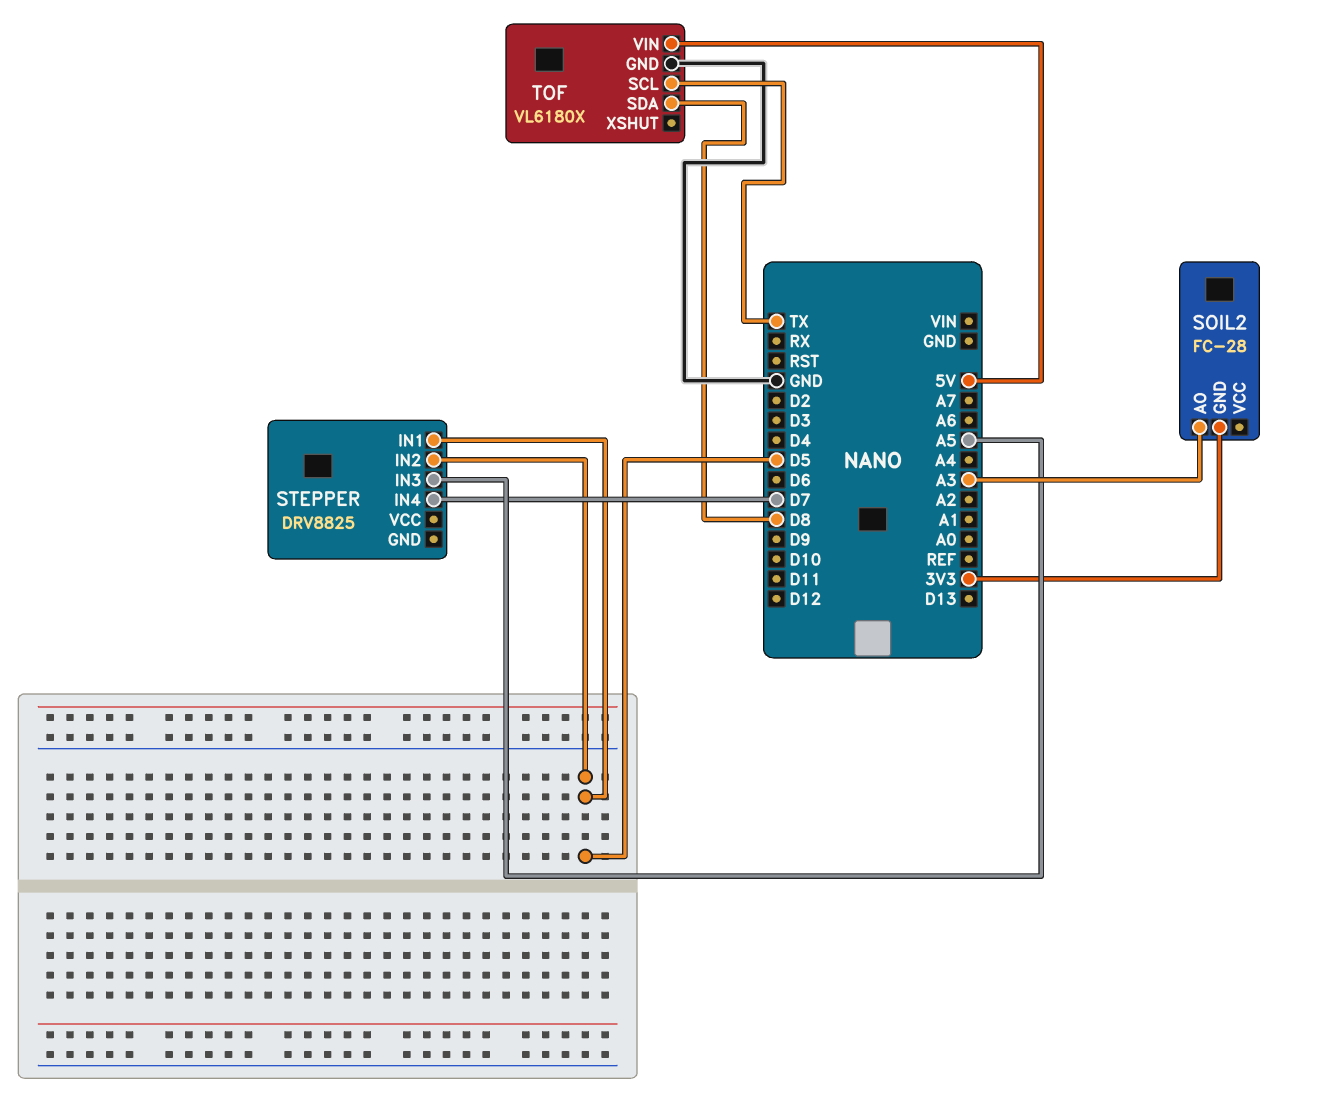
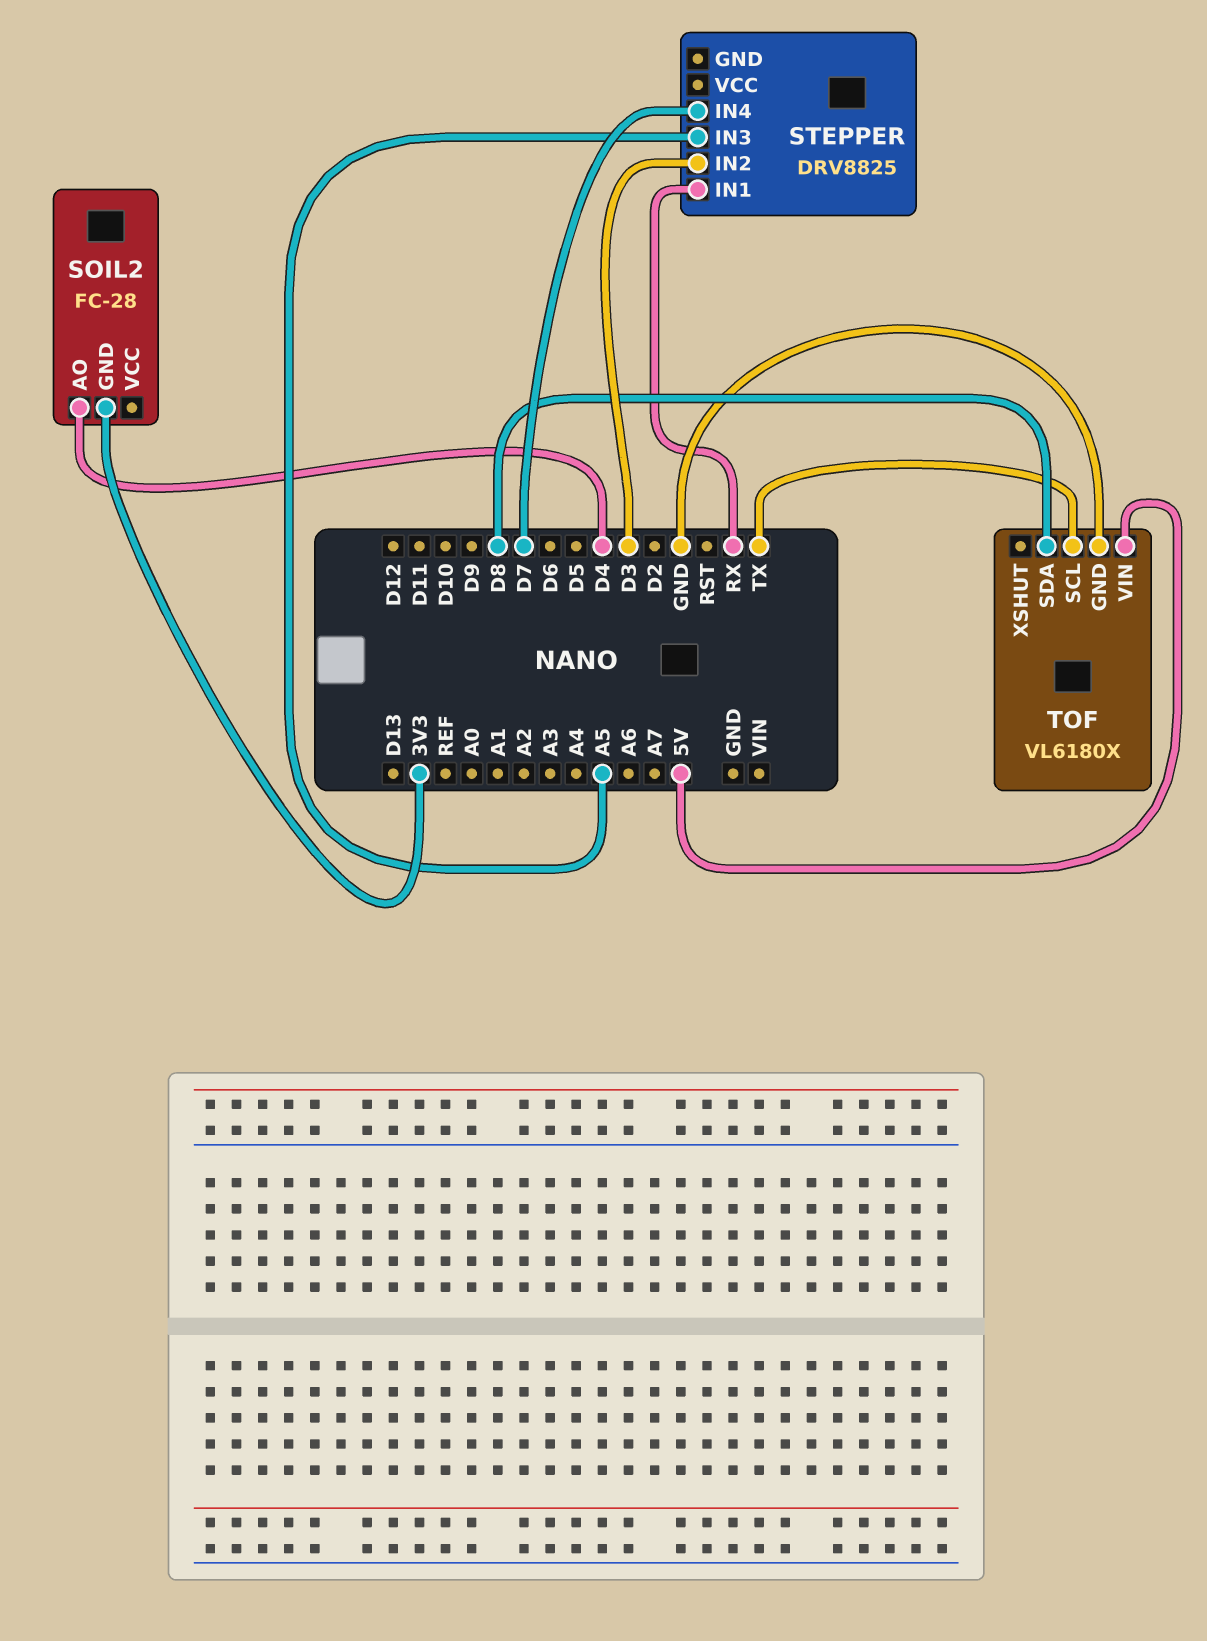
SOIL2 pin AO: A3 -> D4
STEPPER pin IN1: D5 -> RX
STEPPER pin IN2: D5 -> D3

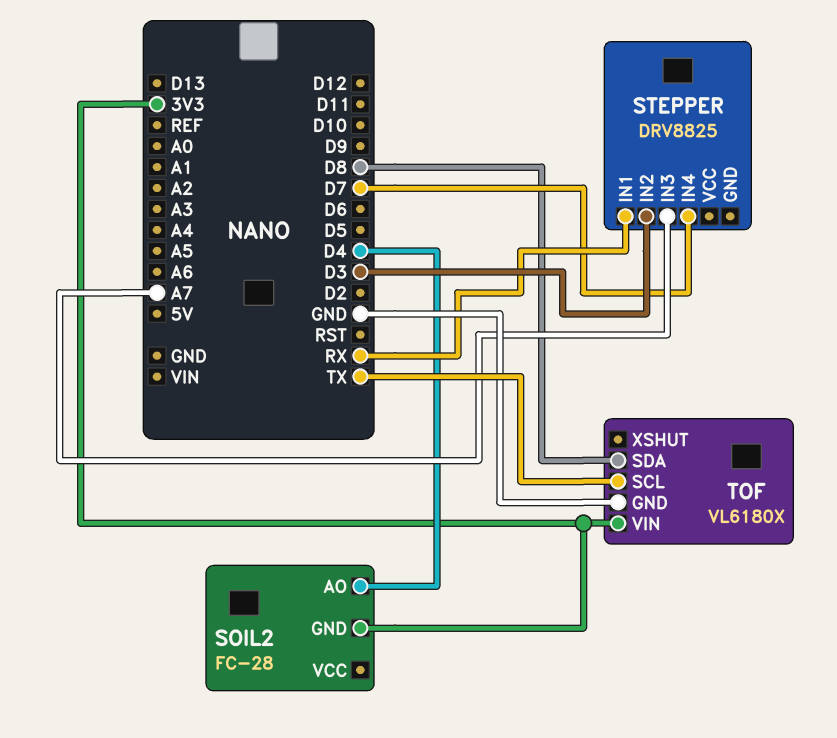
STEPPER pin IN3: A5 -> A7
TOF pin VIN: 5V -> 3V3

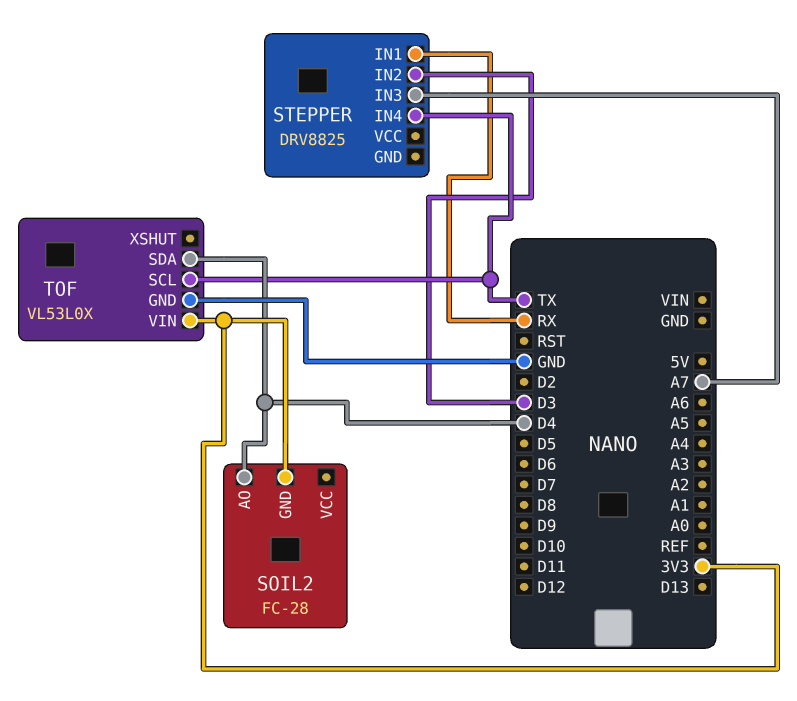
STEPPER pin IN4: D7 -> TX
TOF: VL6180X -> VL53L0X
TOF pin SDA: D8 -> D4

